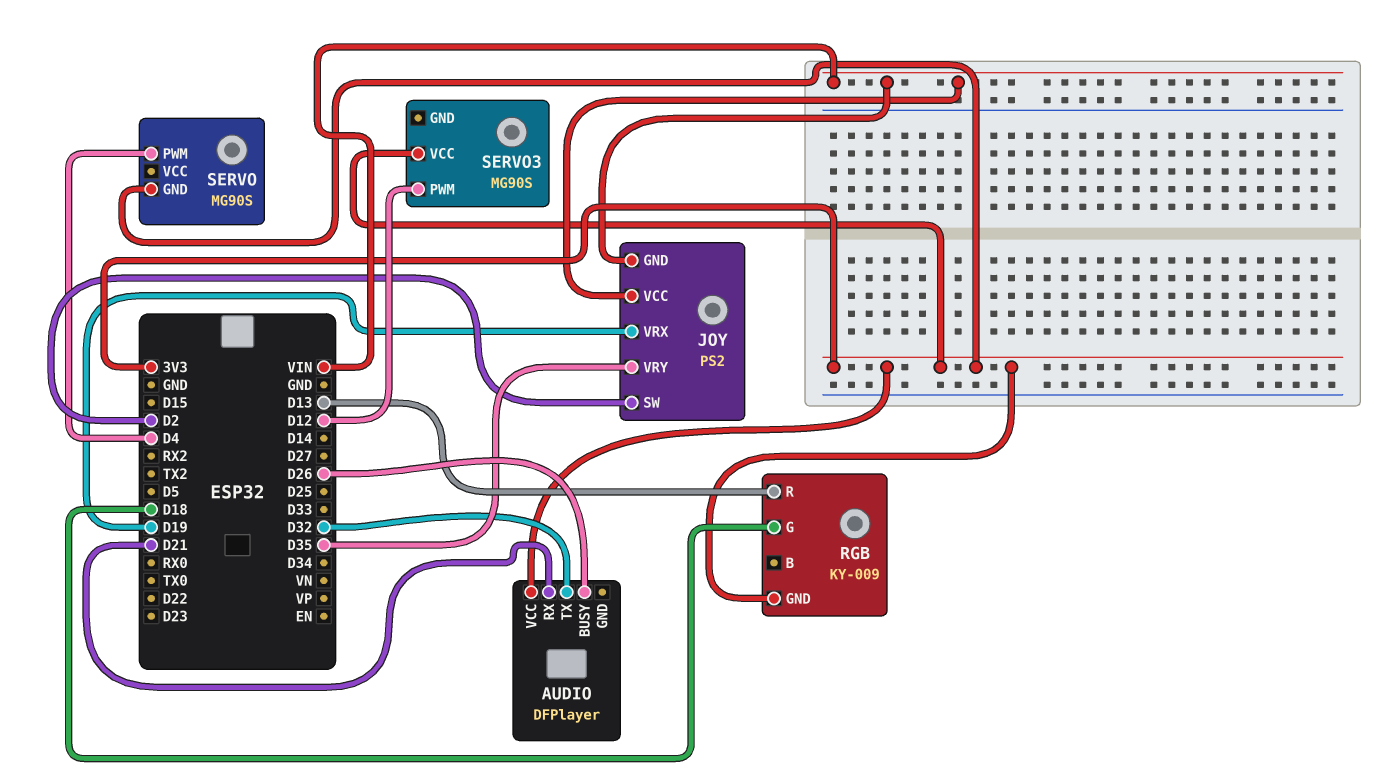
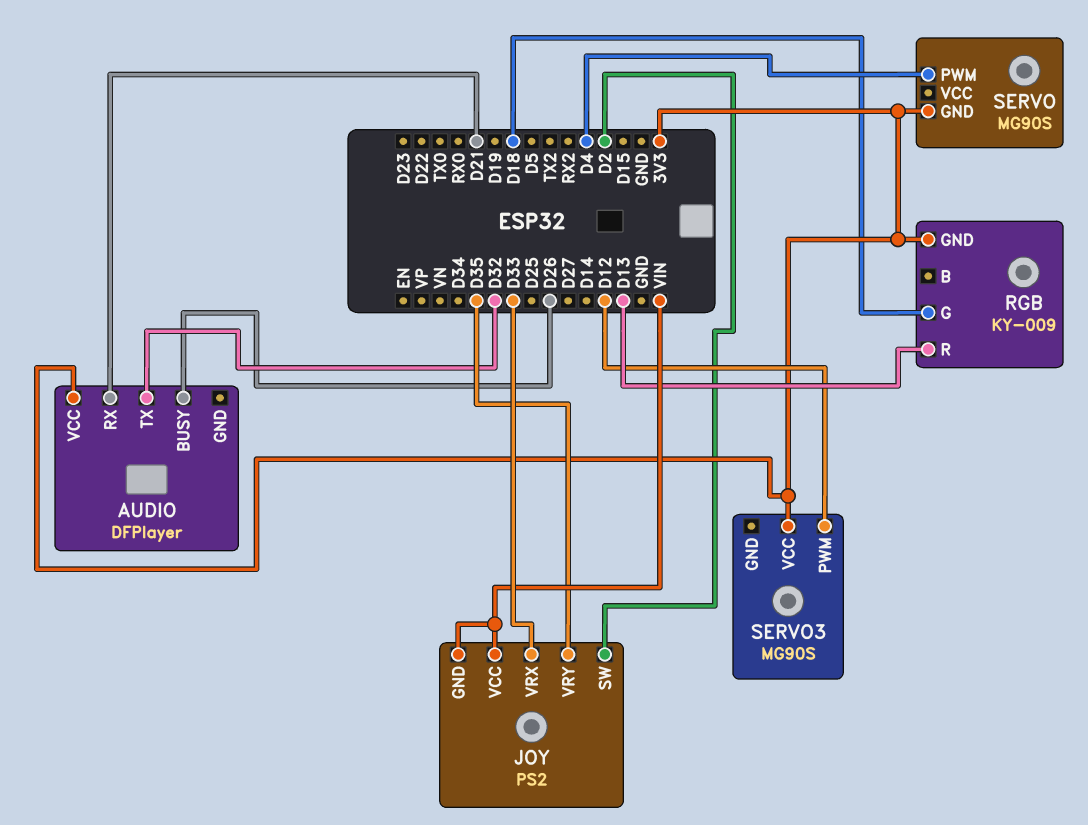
JOY pin VRX: D19 -> D33

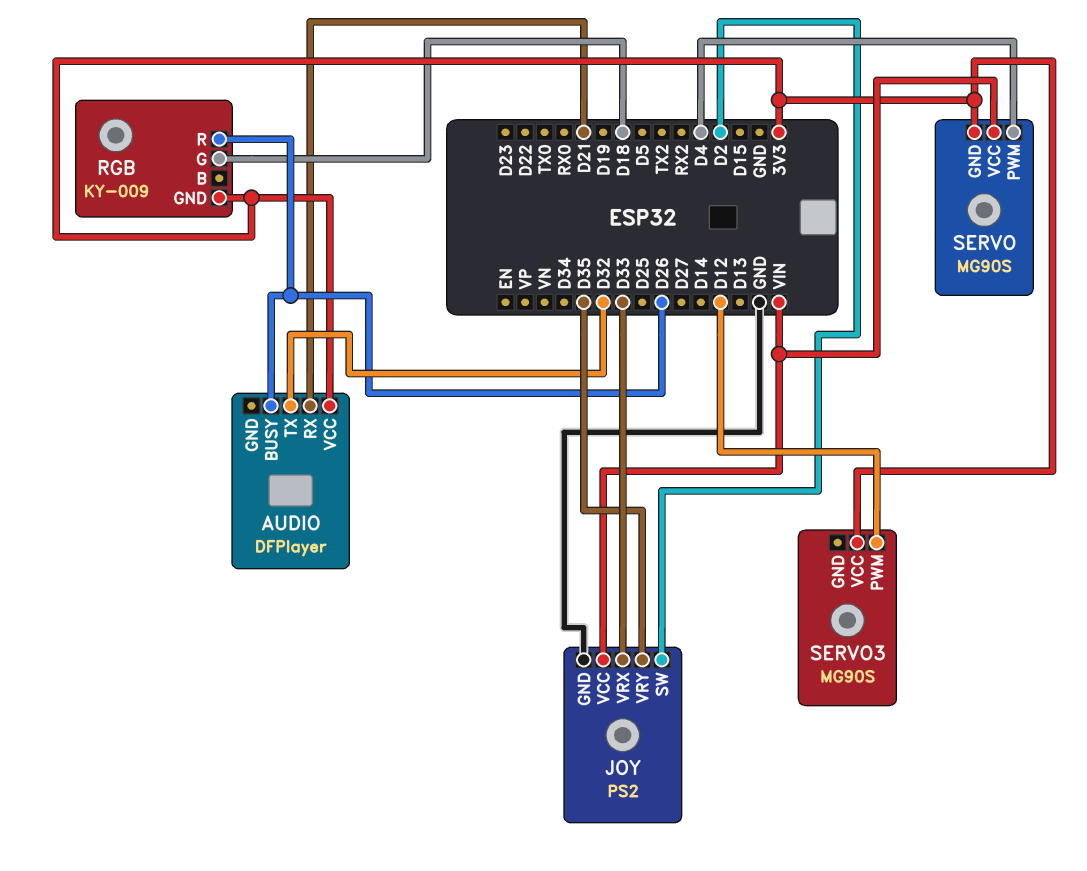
JOY pin GND: VIN -> GND
RGB pin R: D13 -> D26
SERVO pin VCC: none -> VIN

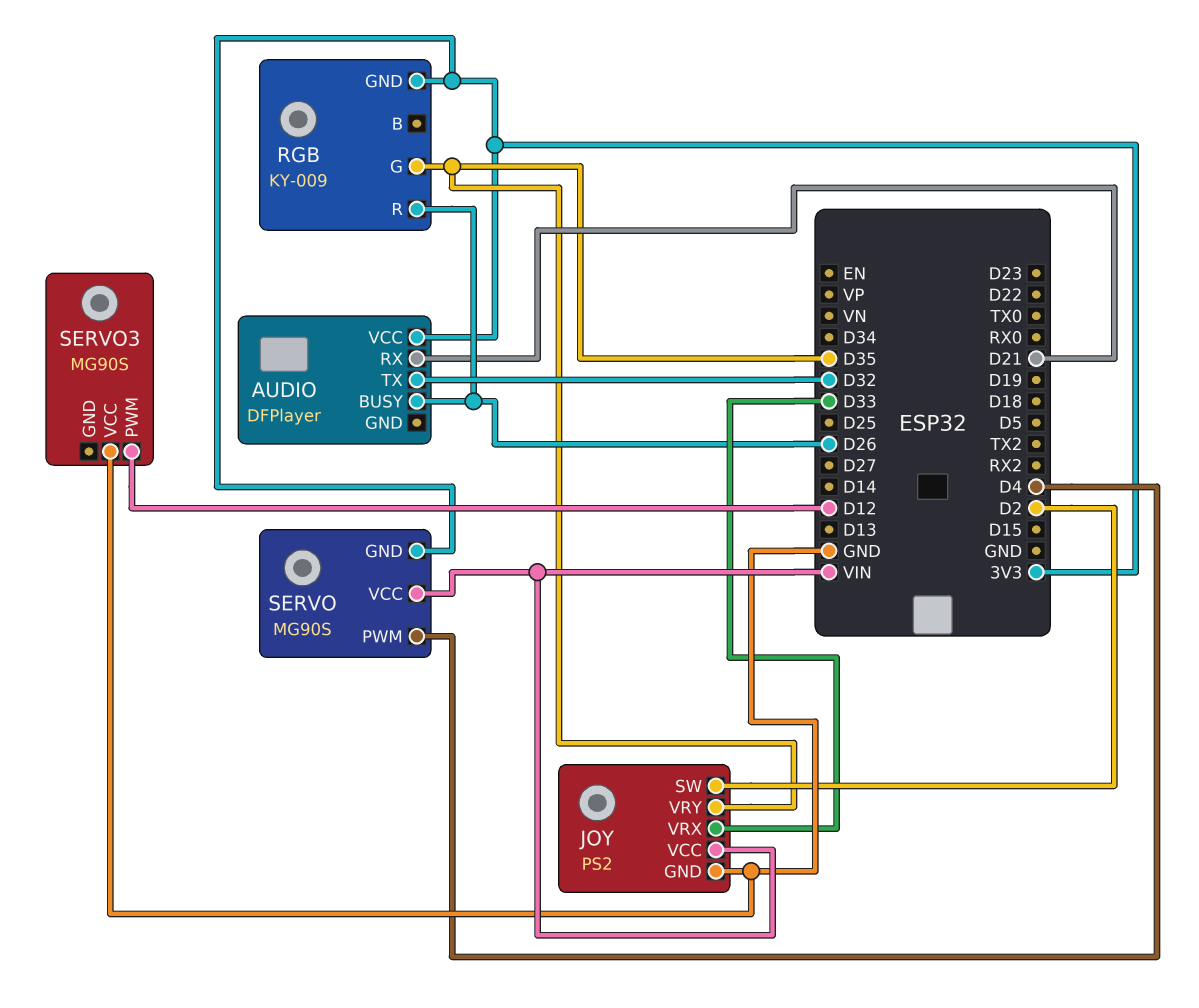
RGB pin G: D18 -> D35
SERVO3 pin VCC: 3V3 -> GND

